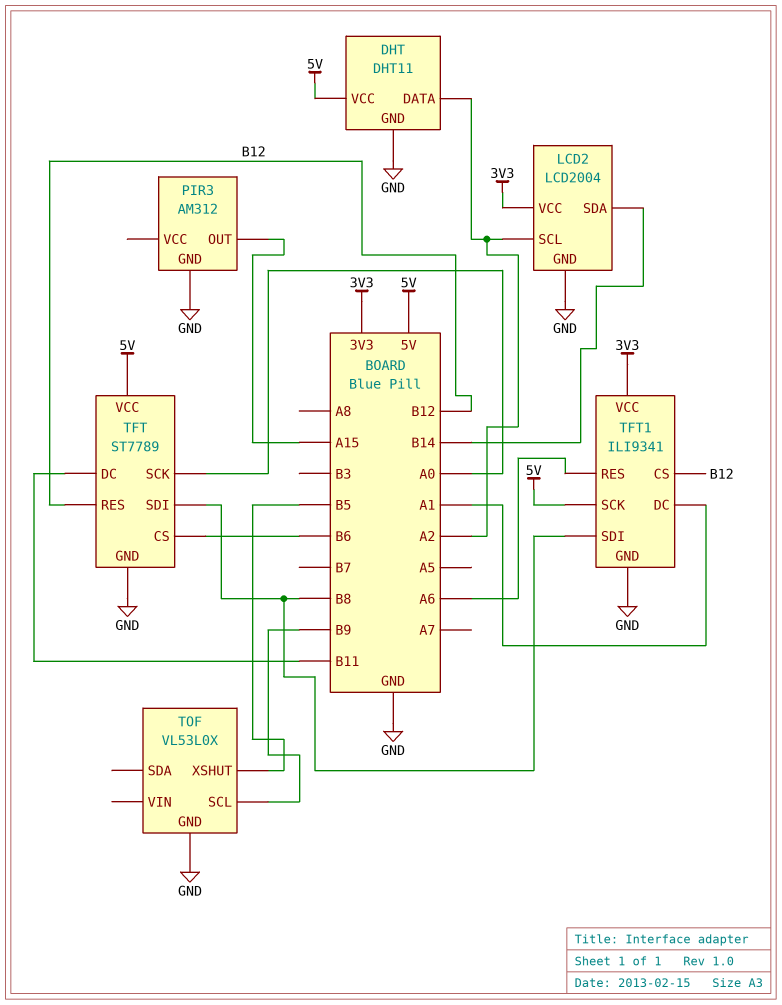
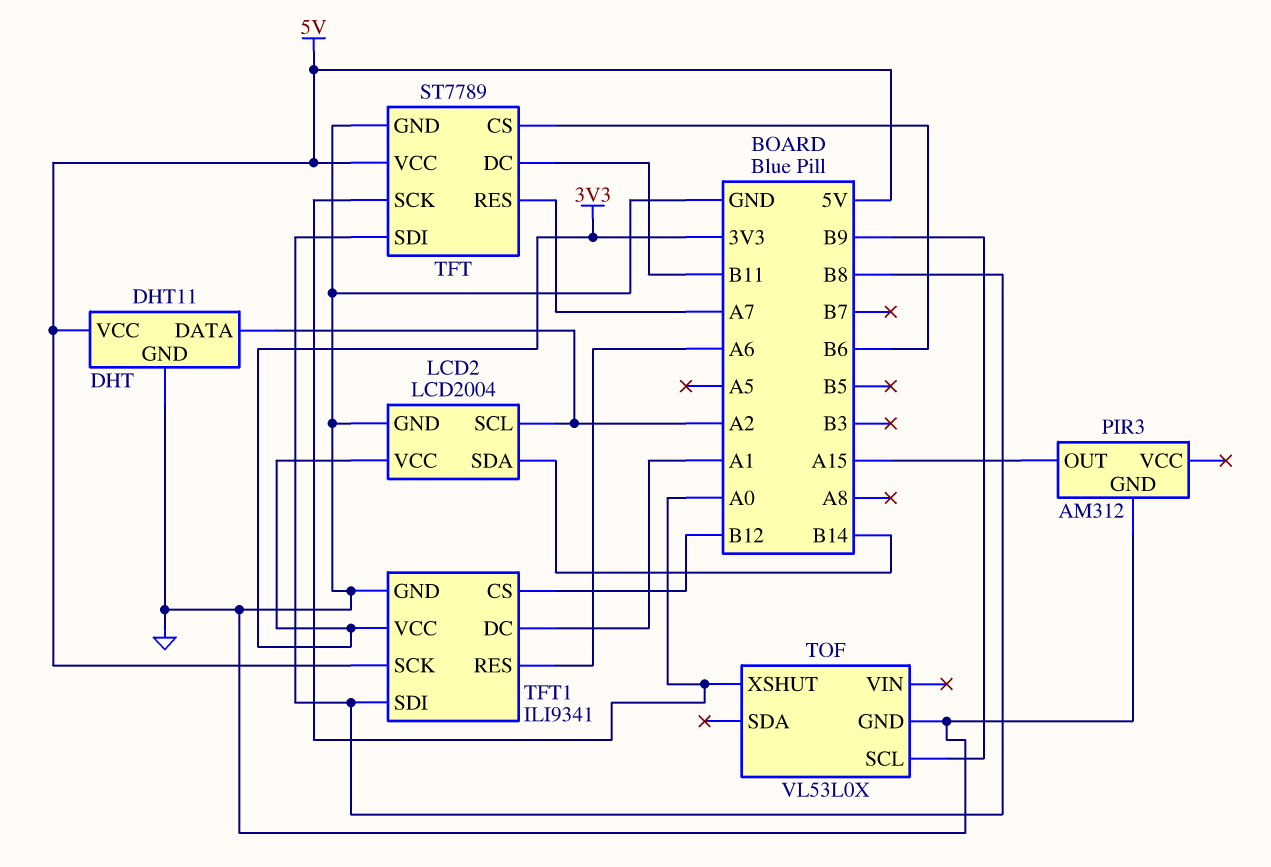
TFT pin RES: B12 -> A7
TOF pin XSHUT: B5 -> A0

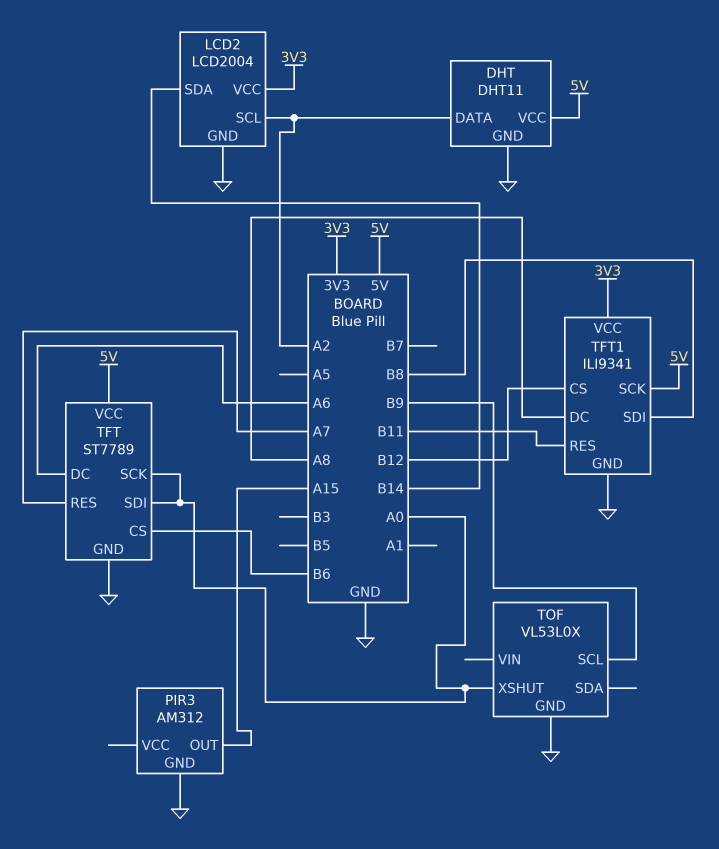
TFT pin DC: B11 -> A6
TFT pin SDI: B8 -> A0
TFT1 pin DC: A1 -> A8
TFT1 pin RES: A6 -> B11

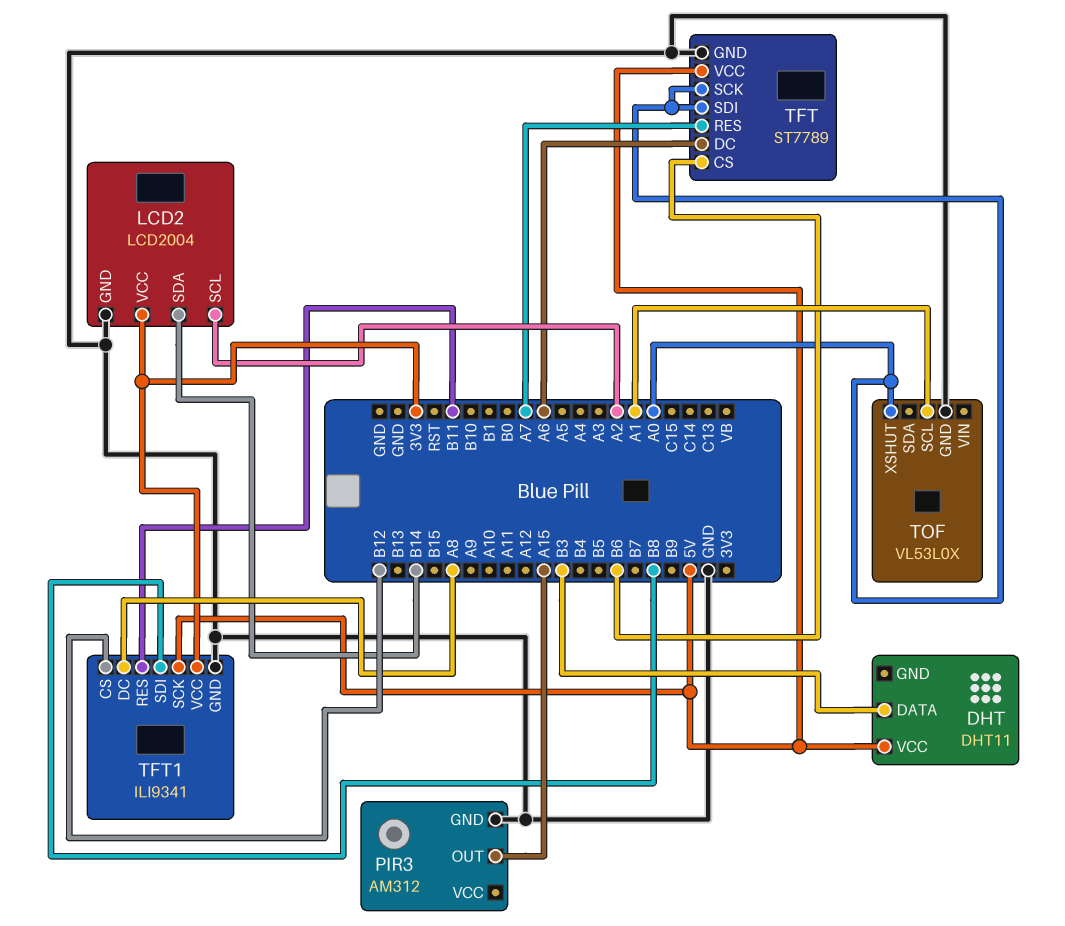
DHT pin DATA: A2 -> B3
DHT pin GND: GND -> none
TOF pin SCL: B9 -> A1

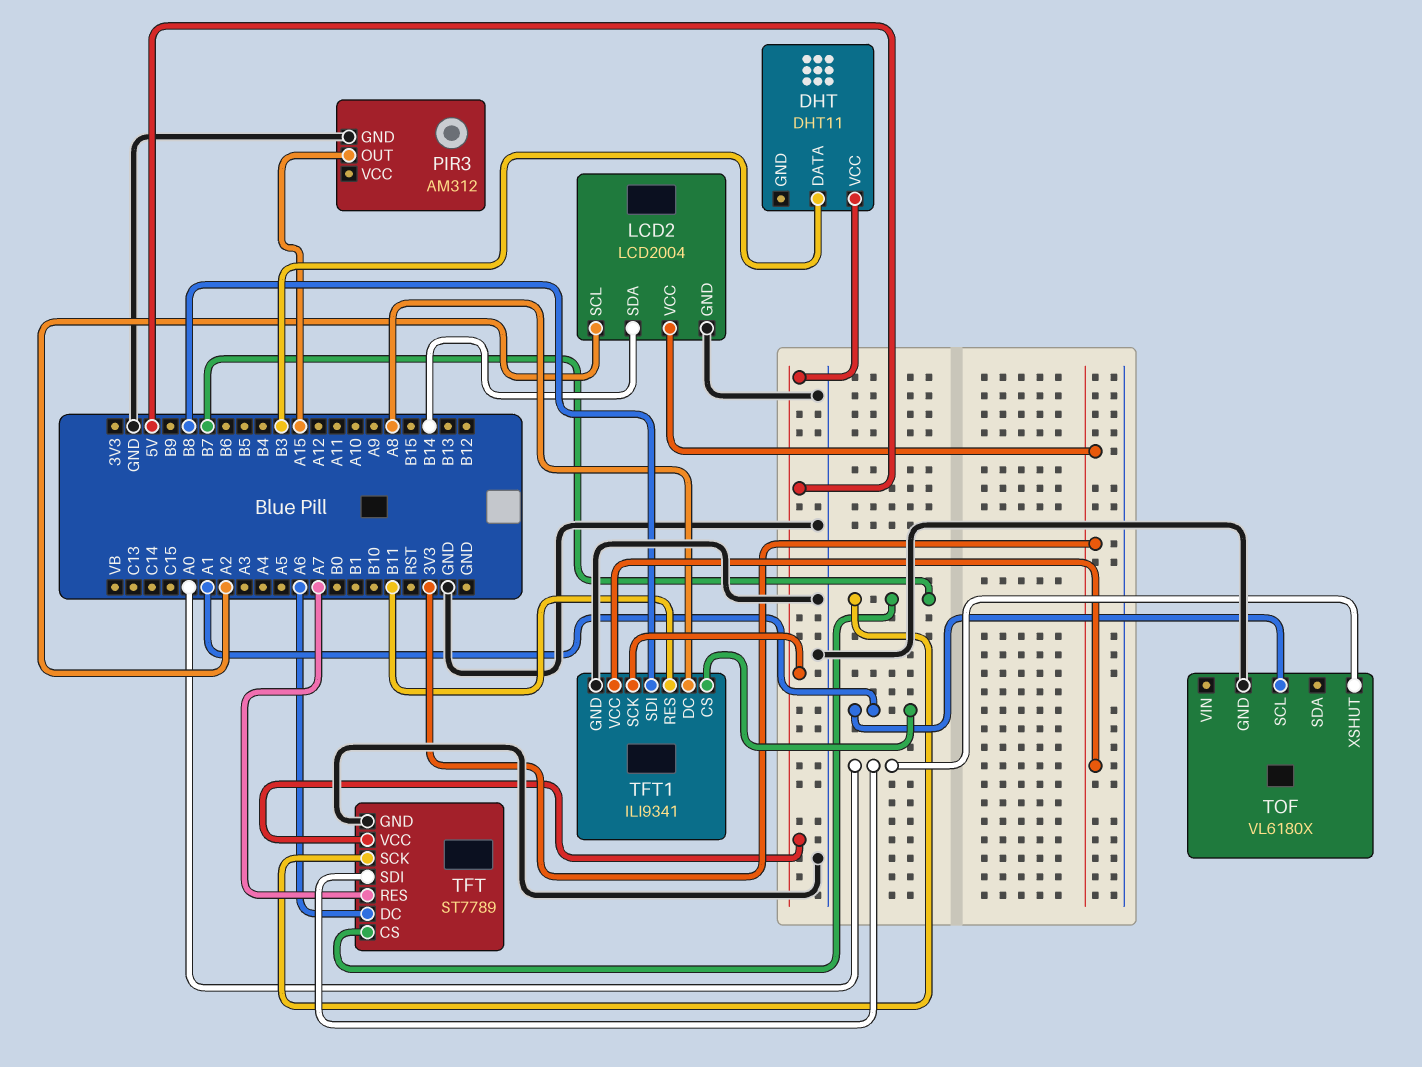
TFT pin CS: B6 -> B7
TFT pin SCK: A0 -> B7
TFT1 pin CS: B12 -> A1
TOF: VL53L0X -> VL6180X

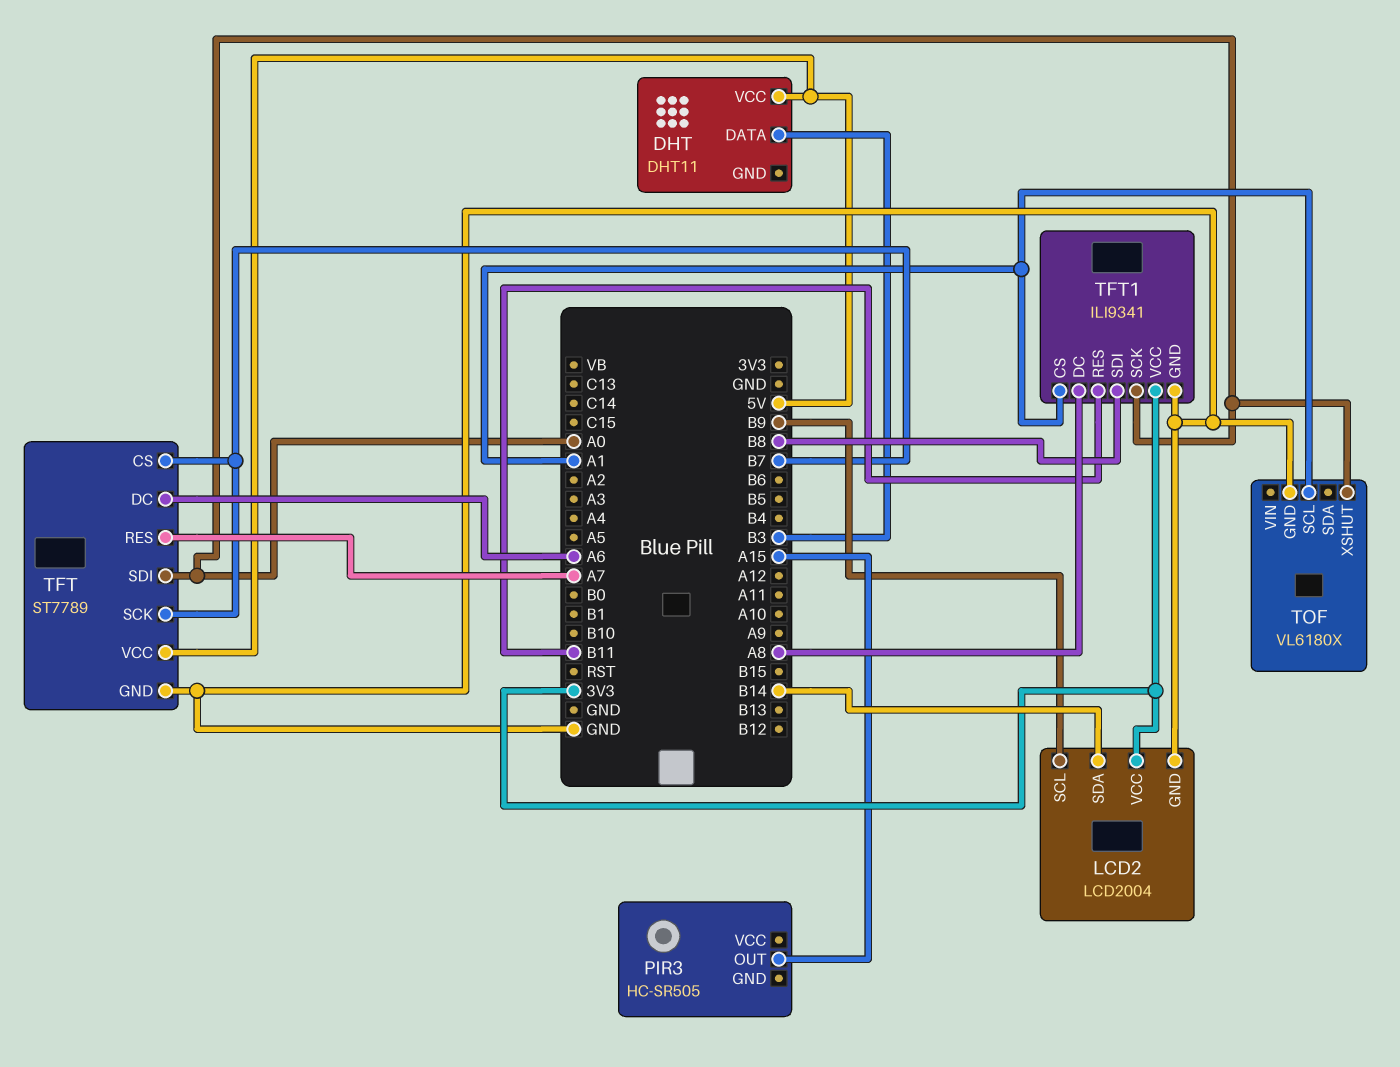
LCD2 pin SCL: A2 -> B9
PIR3: AM312 -> HC-SR505
PIR3 pin GND: GND -> none
TFT1 pin SCK: 5V -> A0

